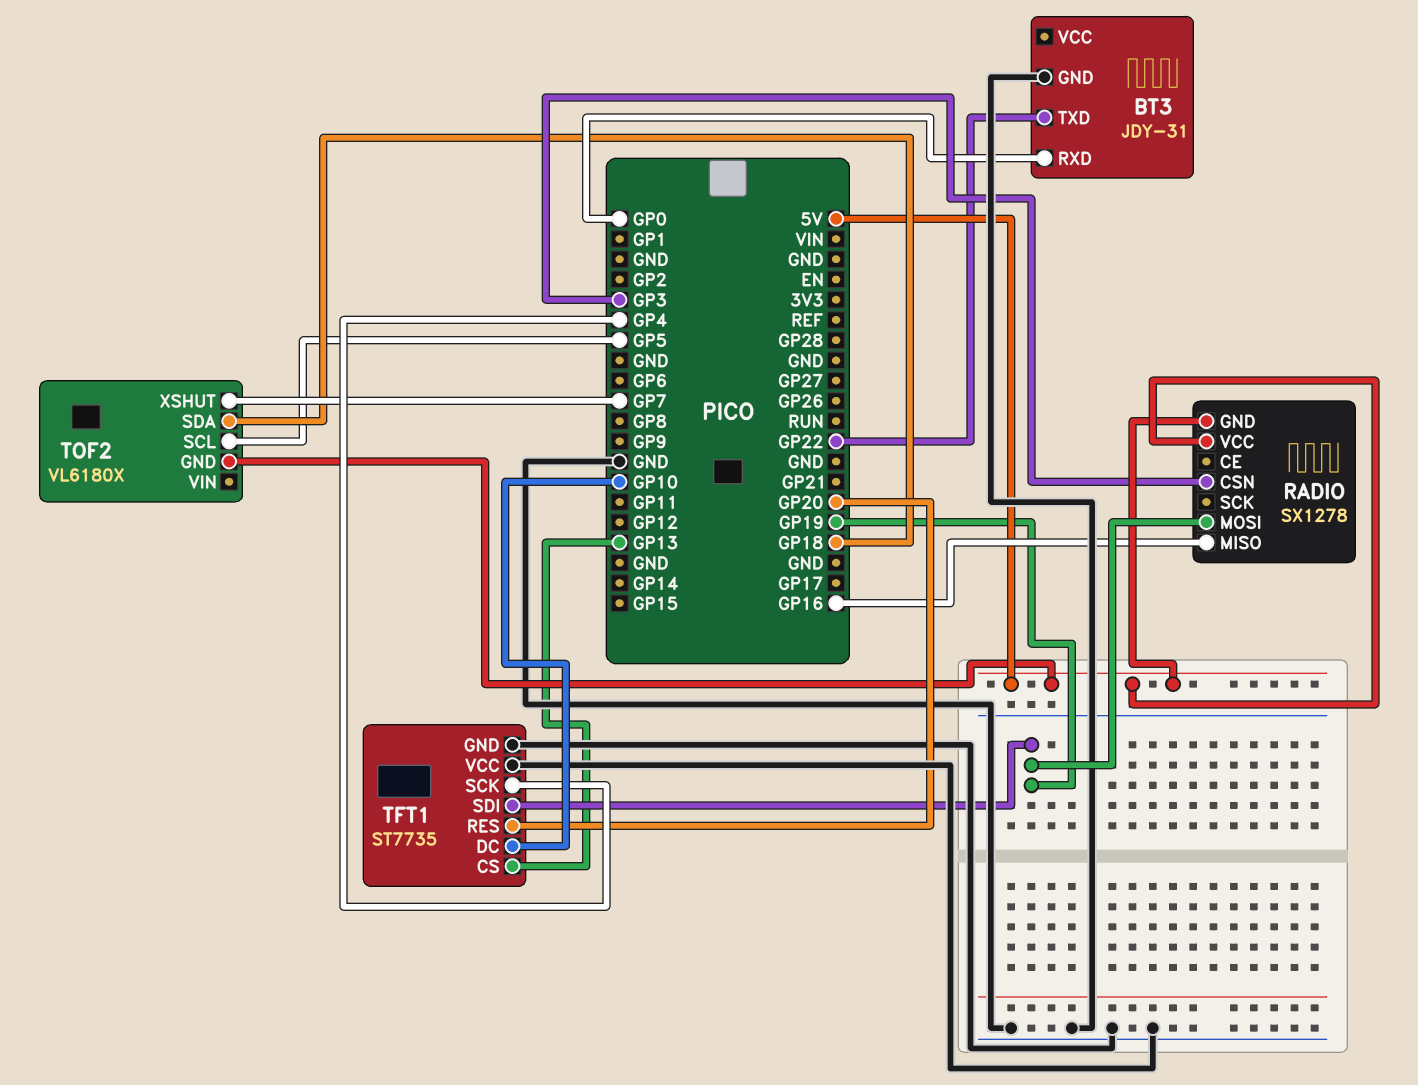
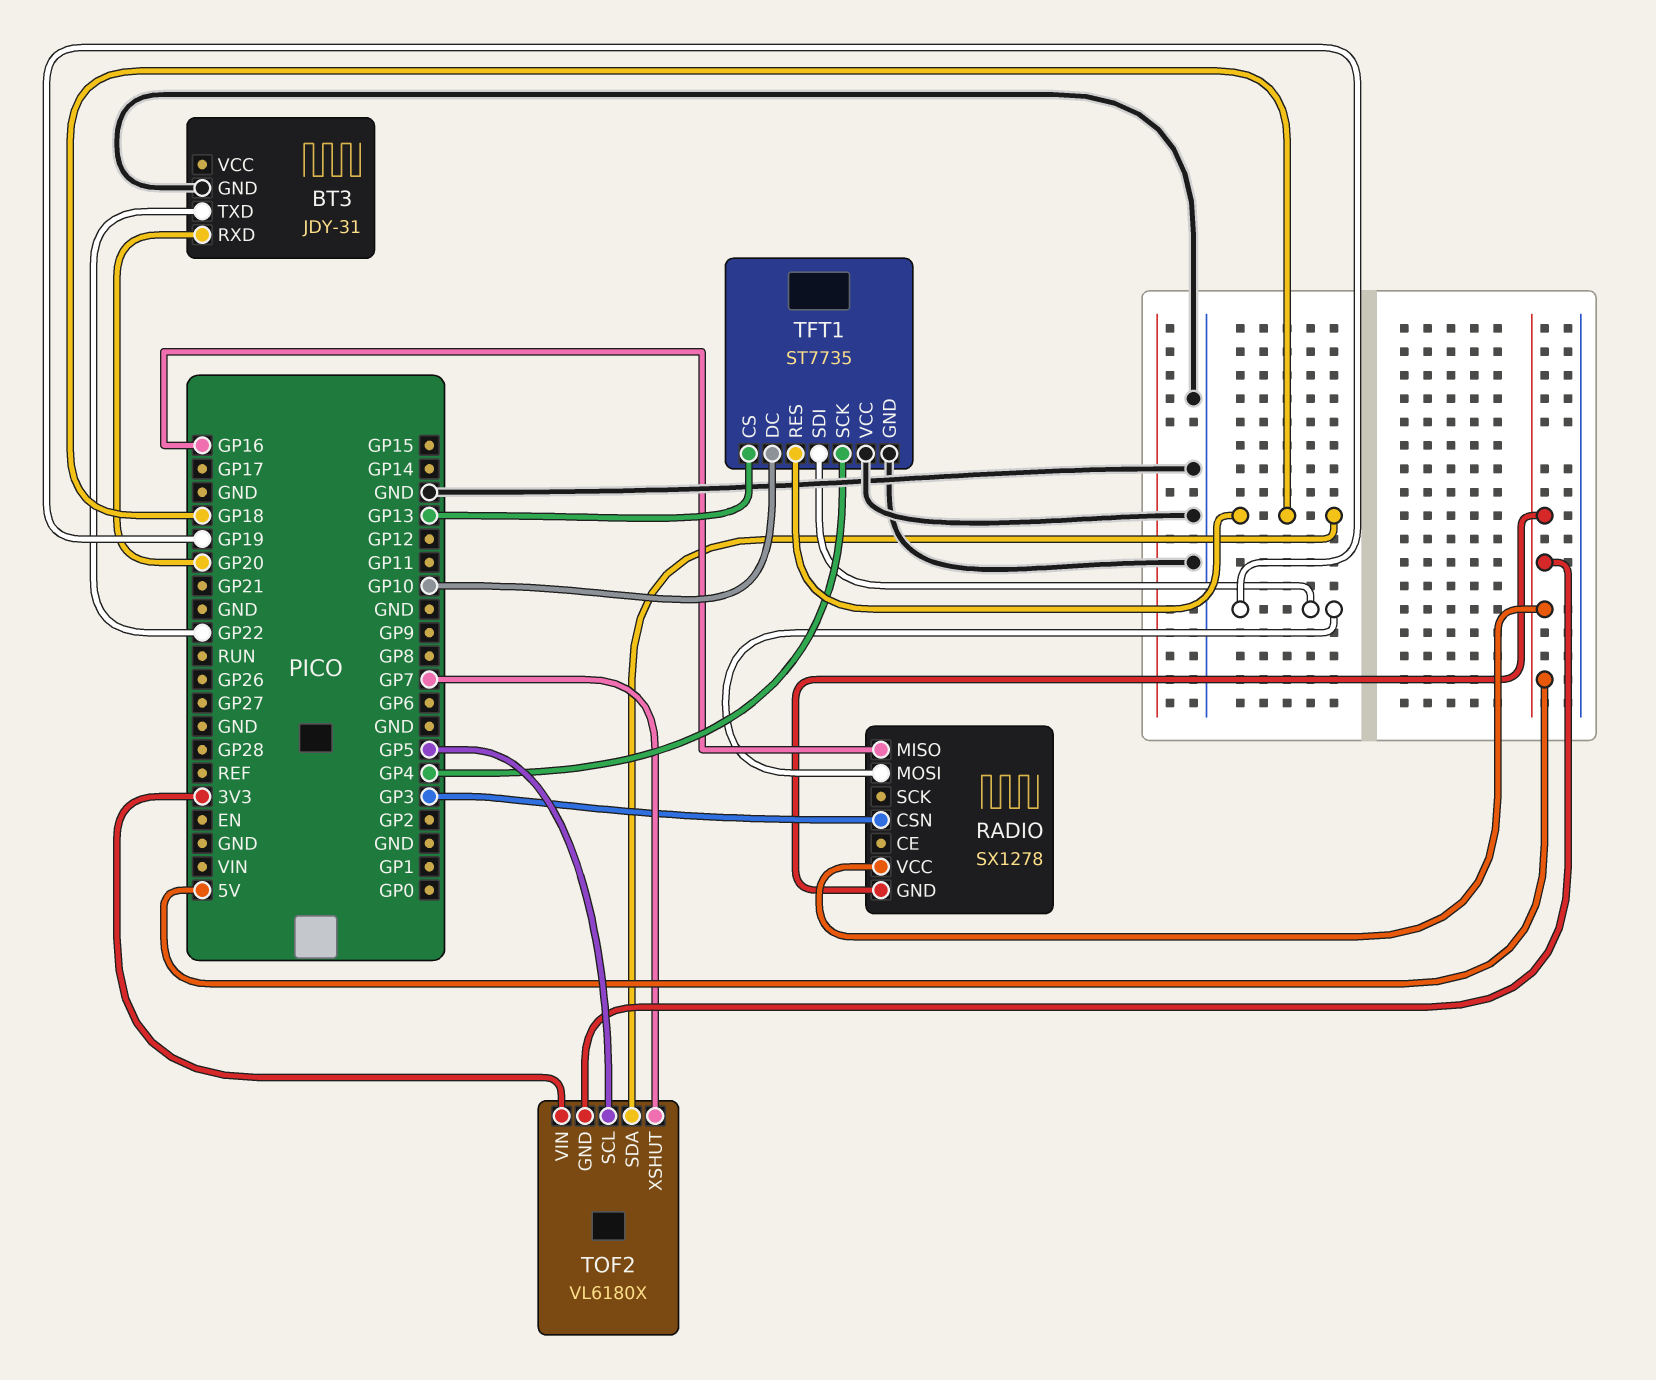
BT3 pin RXD: GP0 -> GP20
TFT1 pin RES: GP20 -> GP18
TOF2 pin VIN: none -> 3V3

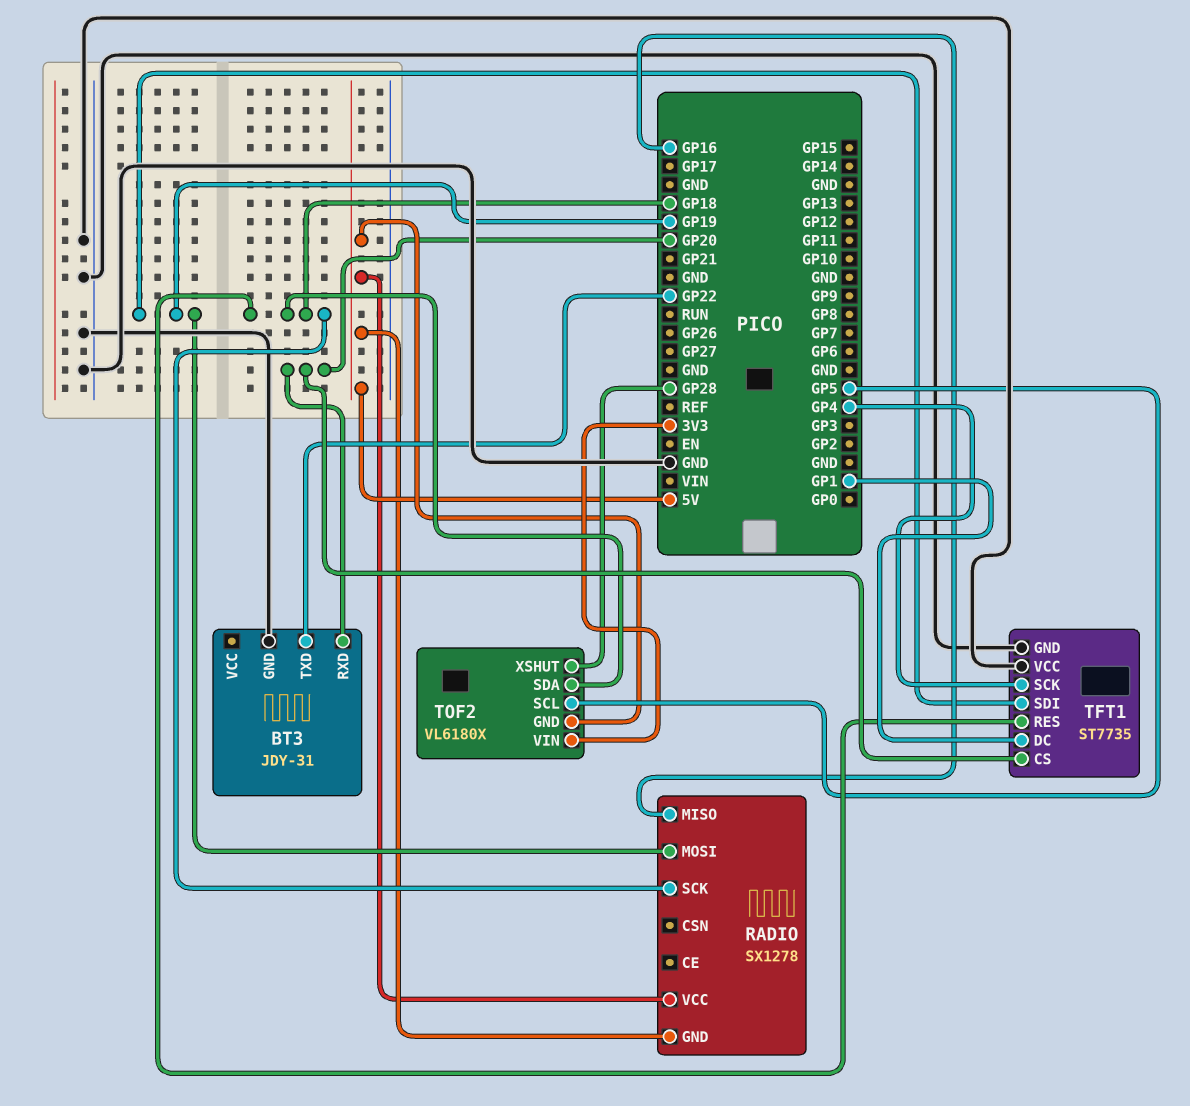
RADIO pin CSN: GP3 -> none
RADIO pin SCK: none -> GP18
TFT1 pin CS: GP13 -> GP20
TFT1 pin DC: GP10 -> GP1
TOF2 pin XSHUT: GP7 -> GP28

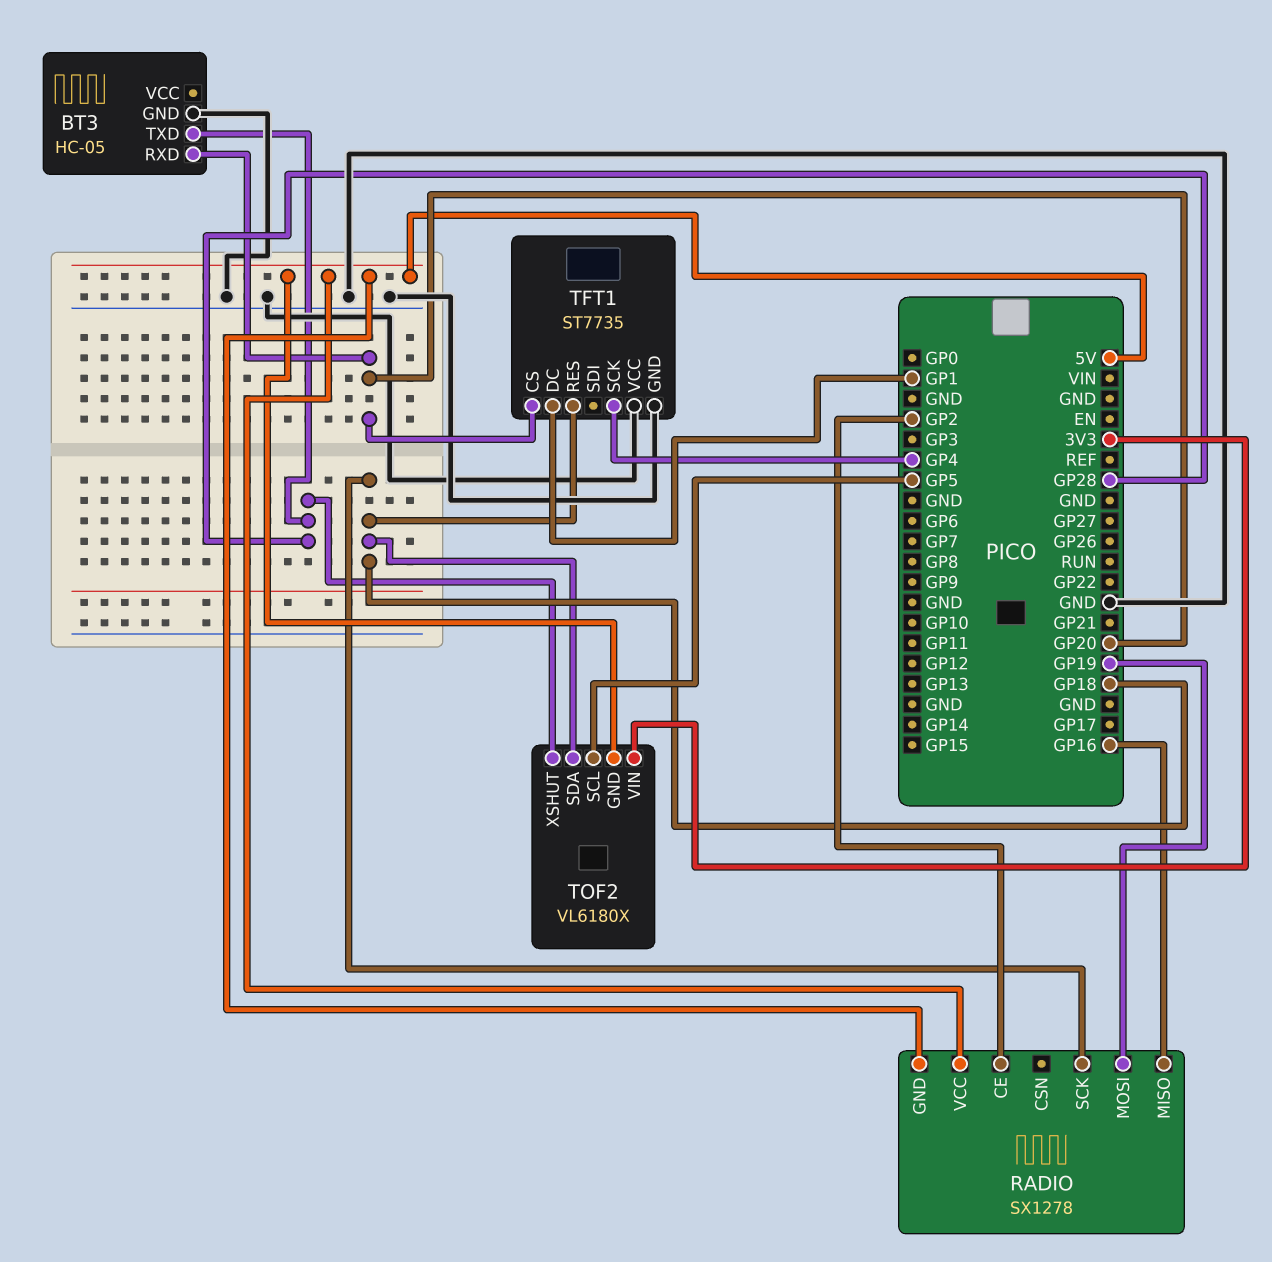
BT3: JDY-31 -> HC-05
BT3 pin TXD: GP22 -> GP28
RADIO pin CE: none -> GP2
TFT1 pin SDI: GP19 -> none

